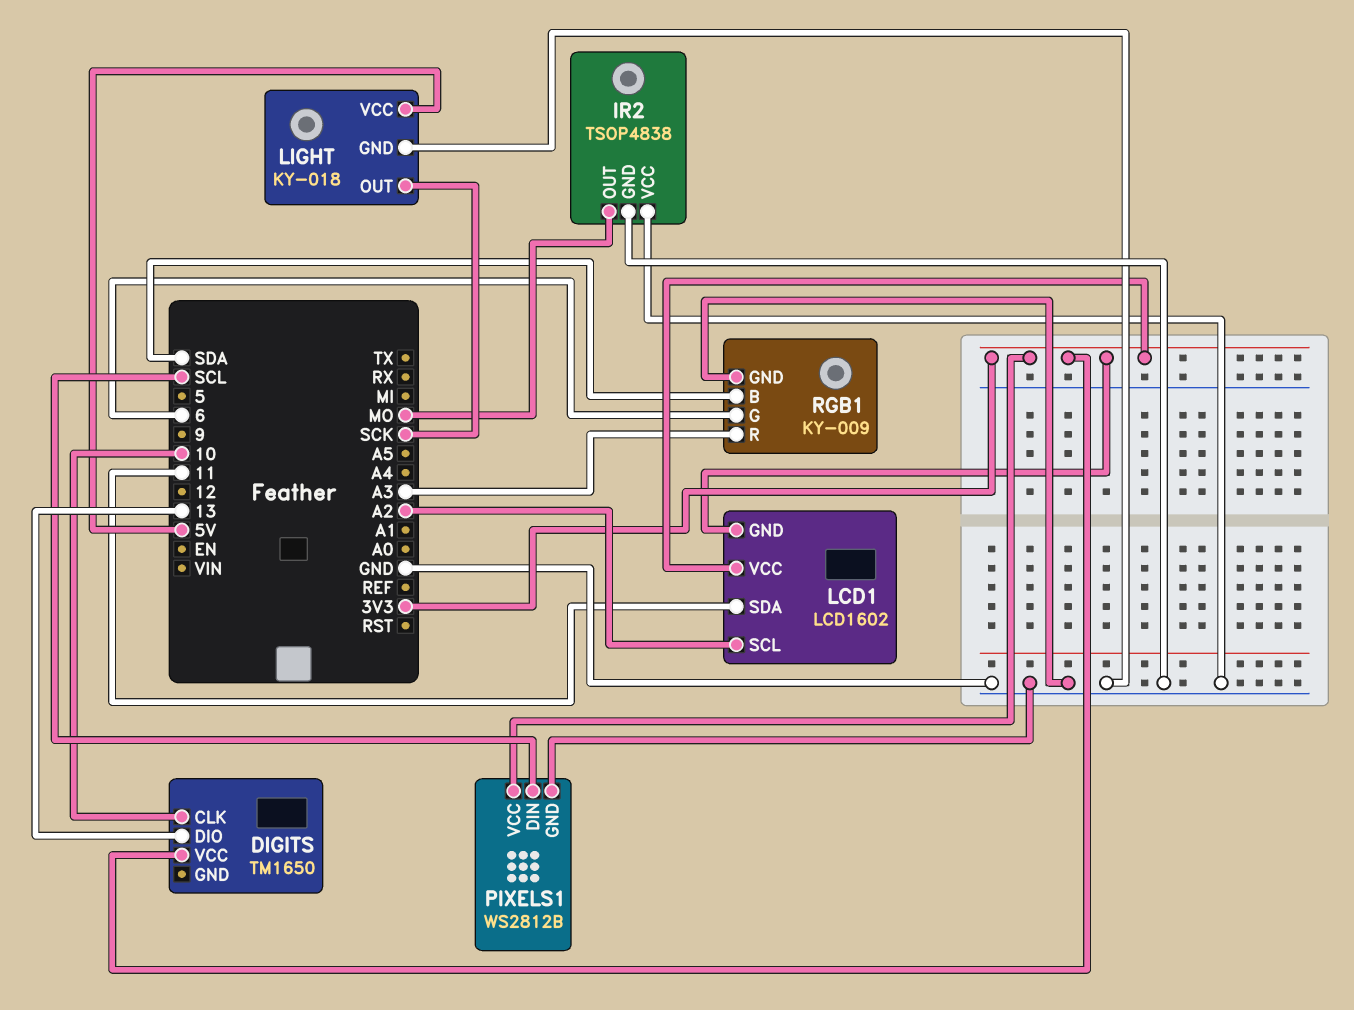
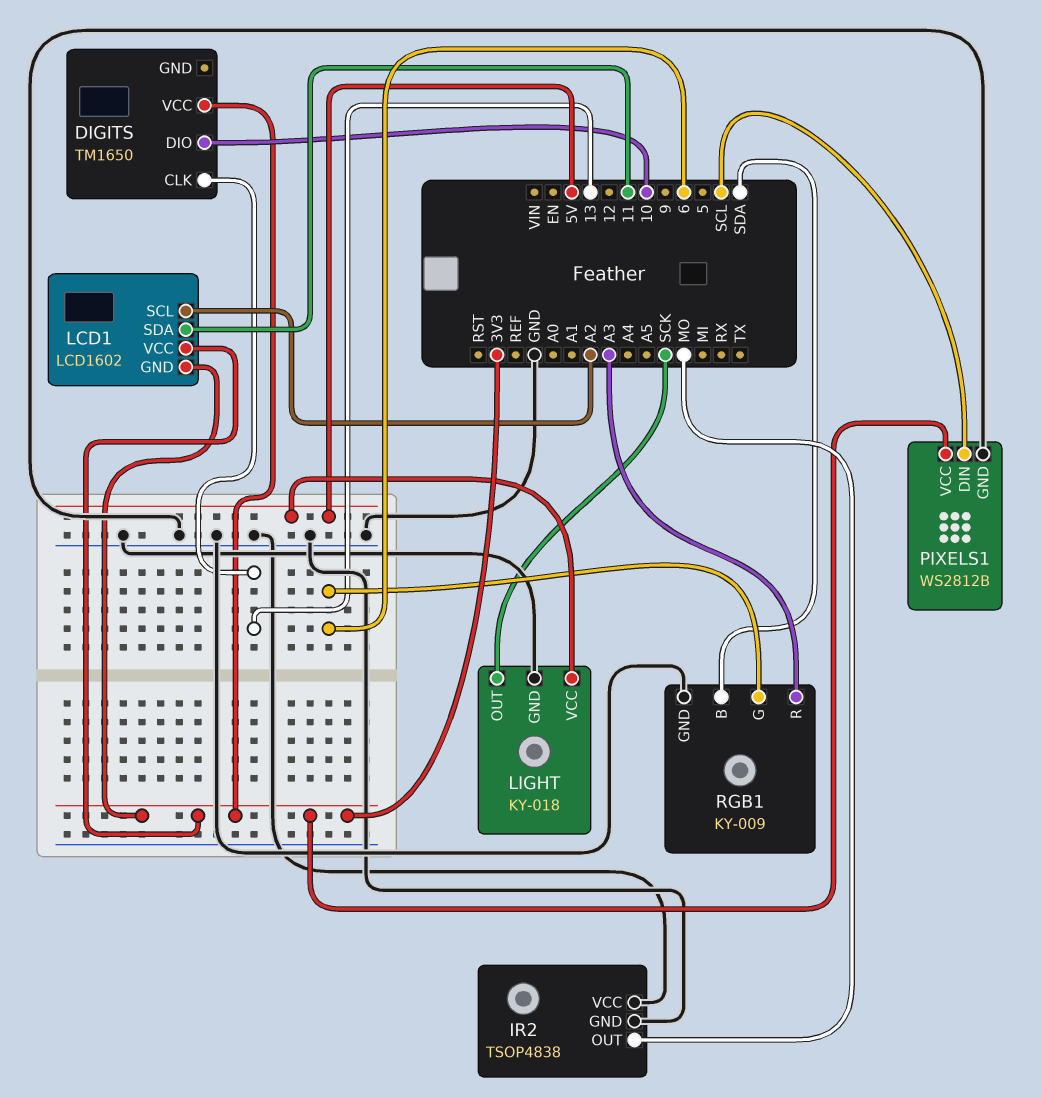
DIGITS pin CLK: 10 -> 13
DIGITS pin DIO: 13 -> 10

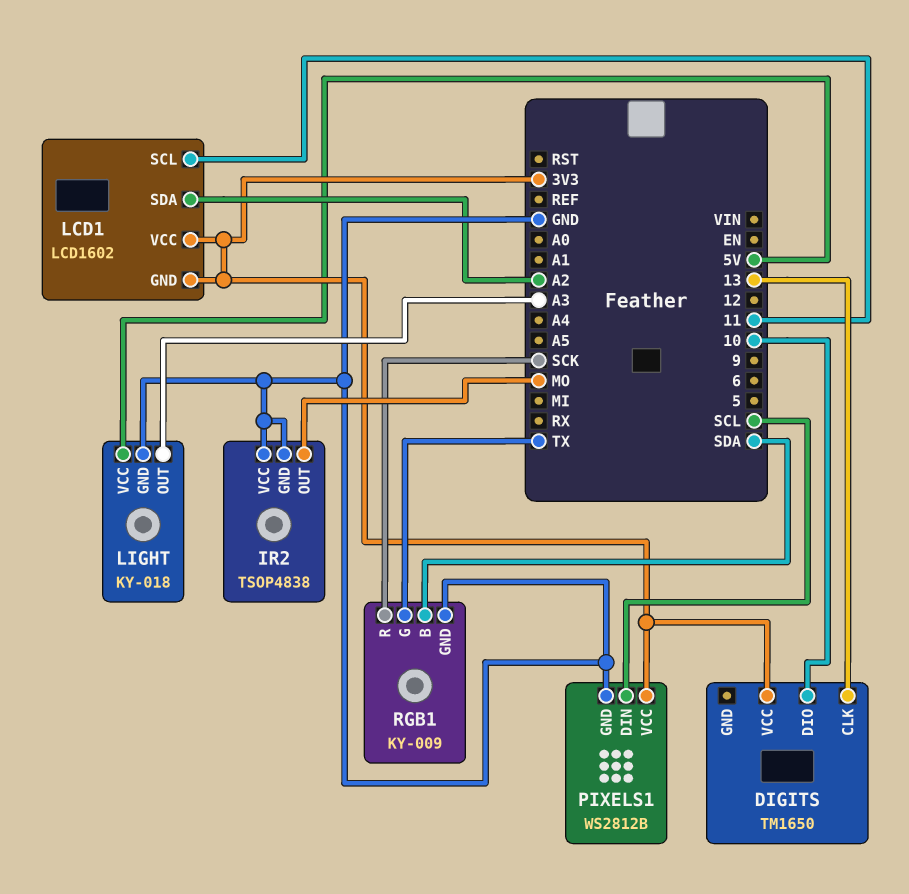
LCD1 pin SCL: A2 -> 11
LCD1 pin SDA: 11 -> A2
LIGHT pin OUT: SCK -> A3
RGB1 pin G: 6 -> TX
RGB1 pin R: A3 -> SCK

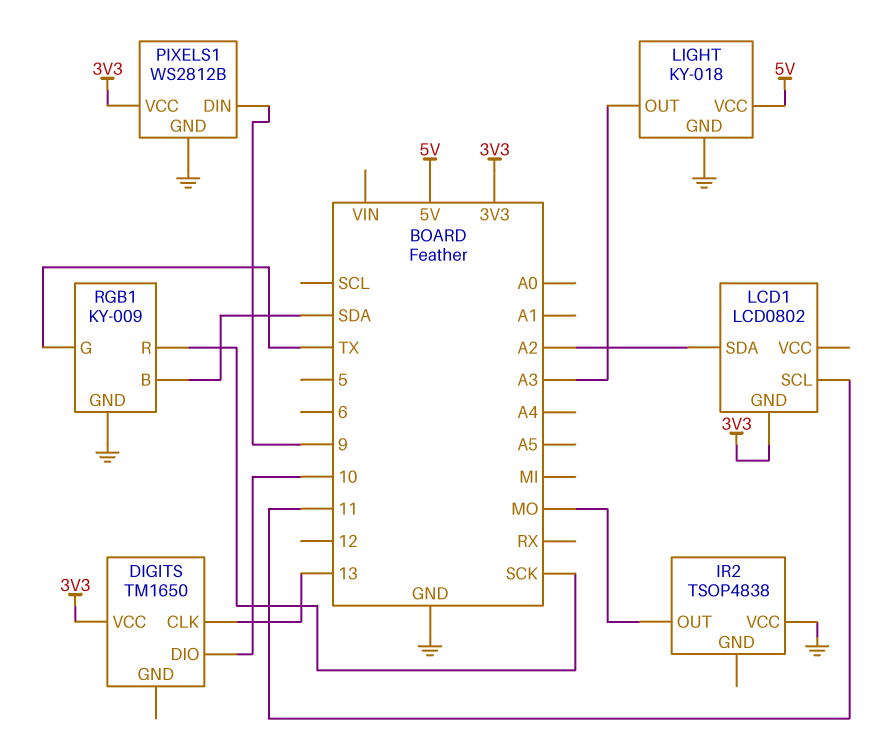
IR2 pin GND: GND -> none
LCD1: LCD1602 -> LCD0802
LCD1 pin VCC: 3V3 -> none
PIXELS1 pin DIN: SCL -> 9

